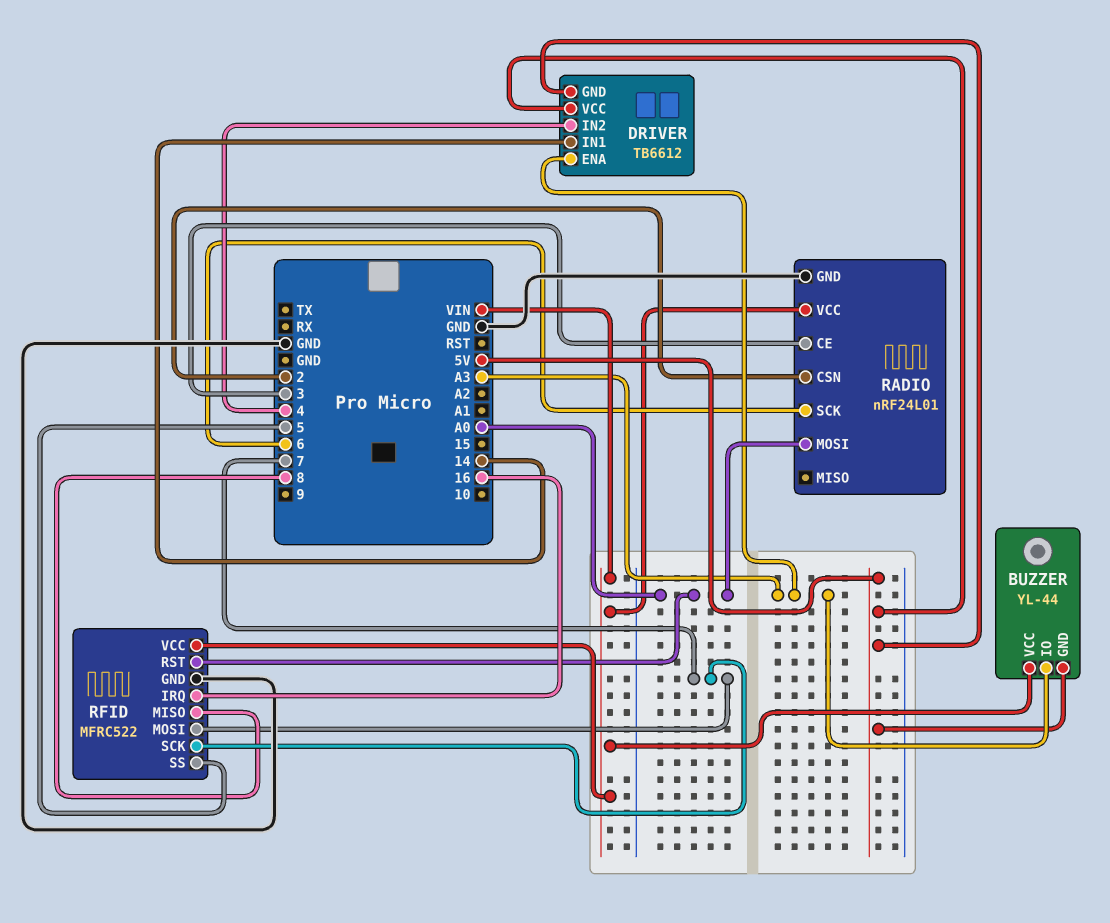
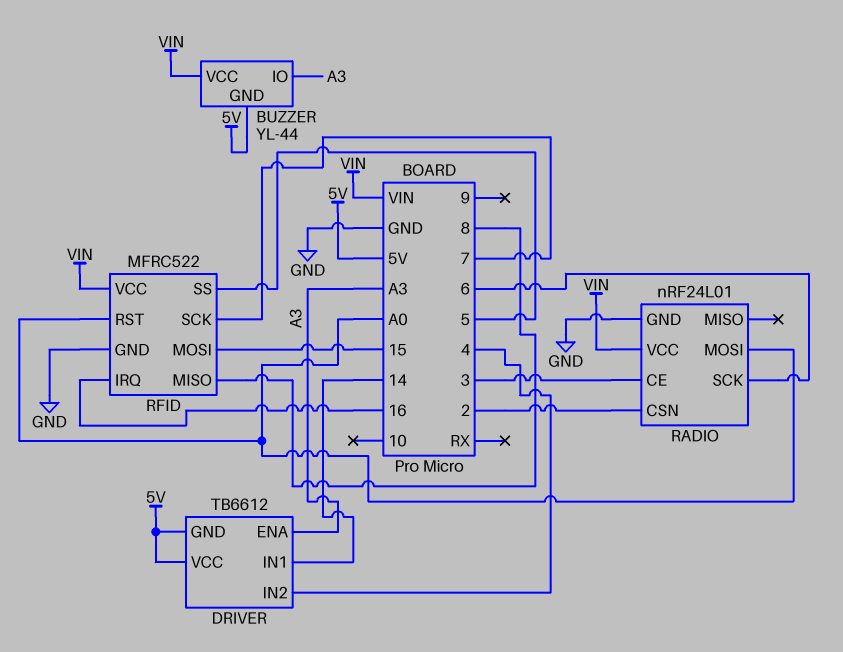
RFID pin MOSI: 7 -> 15

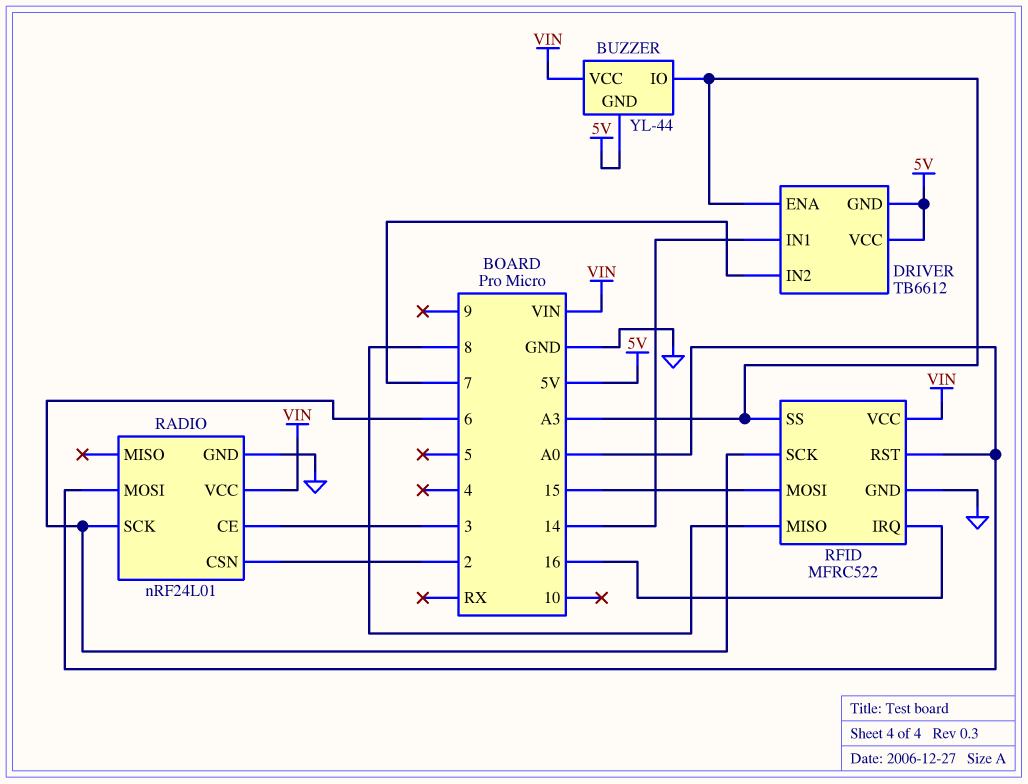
DRIVER pin IN2: 4 -> 7
RFID pin SCK: 7 -> 6
RFID pin SS: 5 -> A3

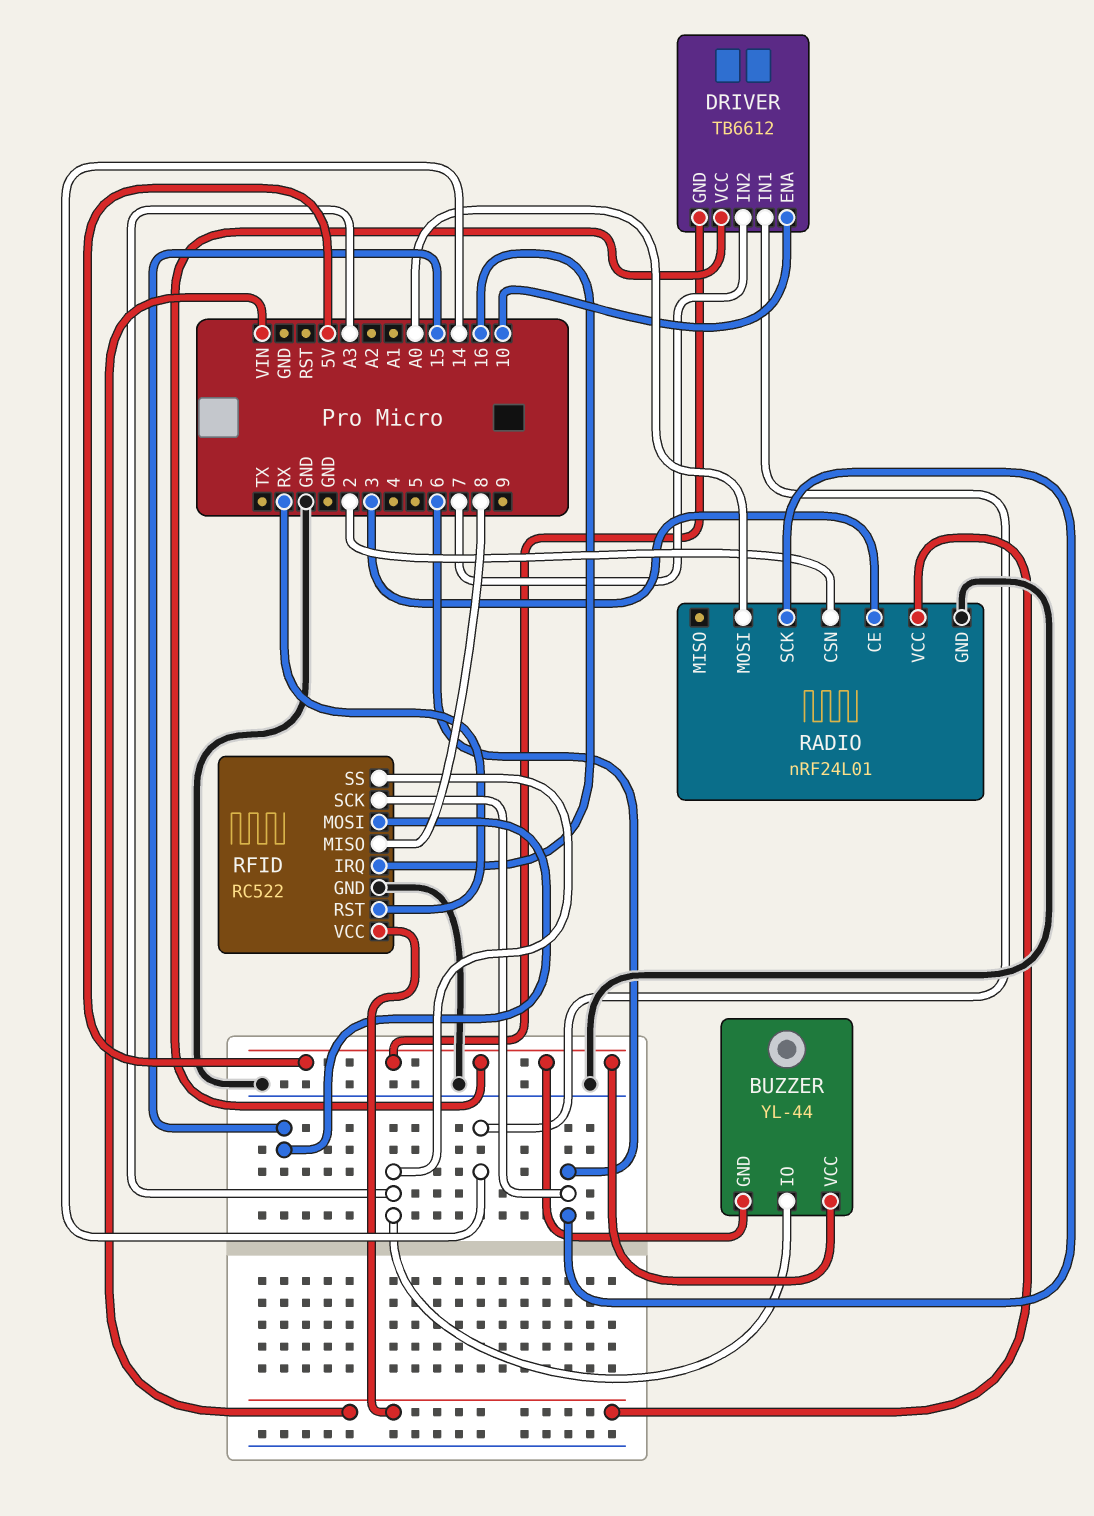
BUZZER pin VCC: VIN -> 5V
DRIVER pin ENA: A3 -> 10
RFID: MFRC522 -> RC522
RFID pin RST: A0 -> RX

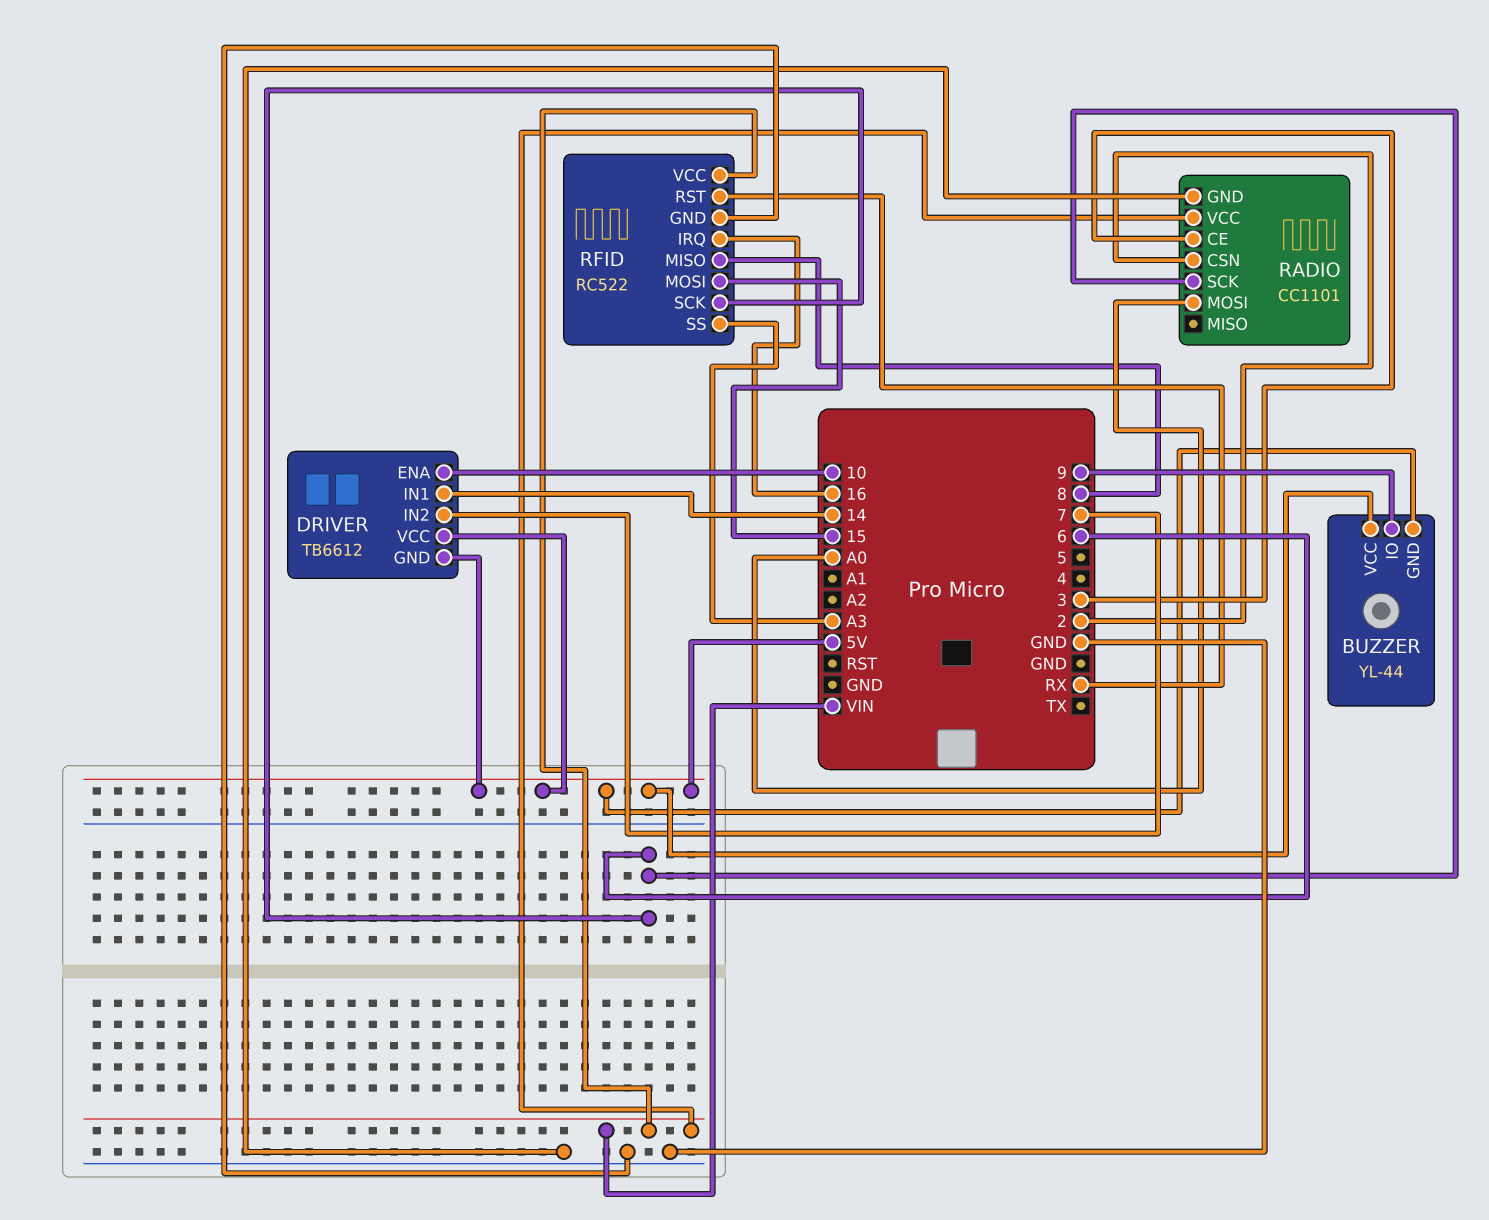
BUZZER pin IO: A3 -> 9
RADIO: nRF24L01 -> CC1101

